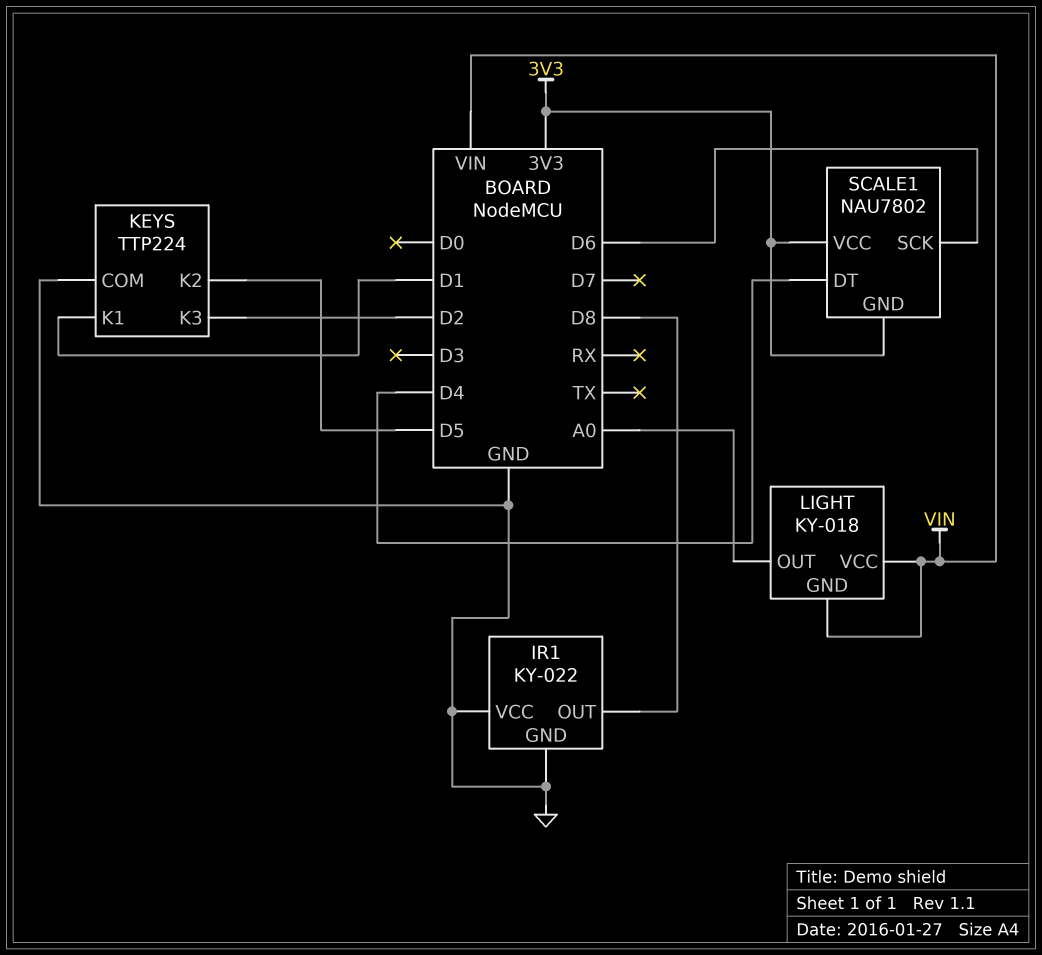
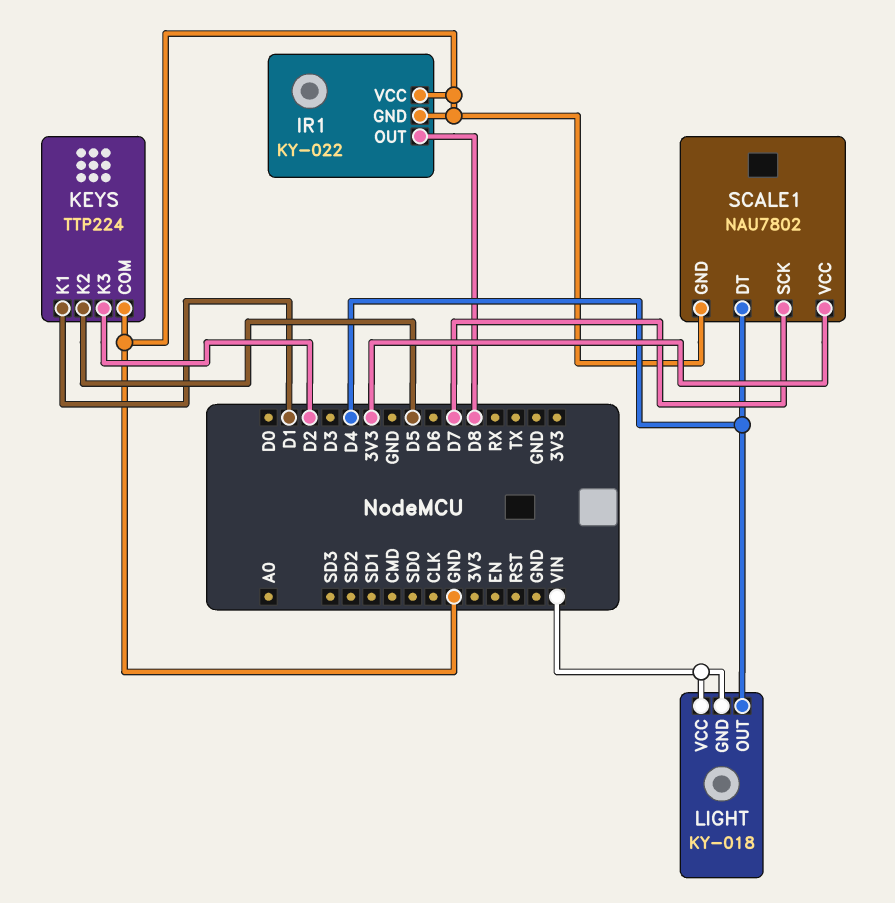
LIGHT pin OUT: A0 -> D4
SCALE1 pin GND: 3V3 -> GND
SCALE1 pin SCK: D6 -> D7

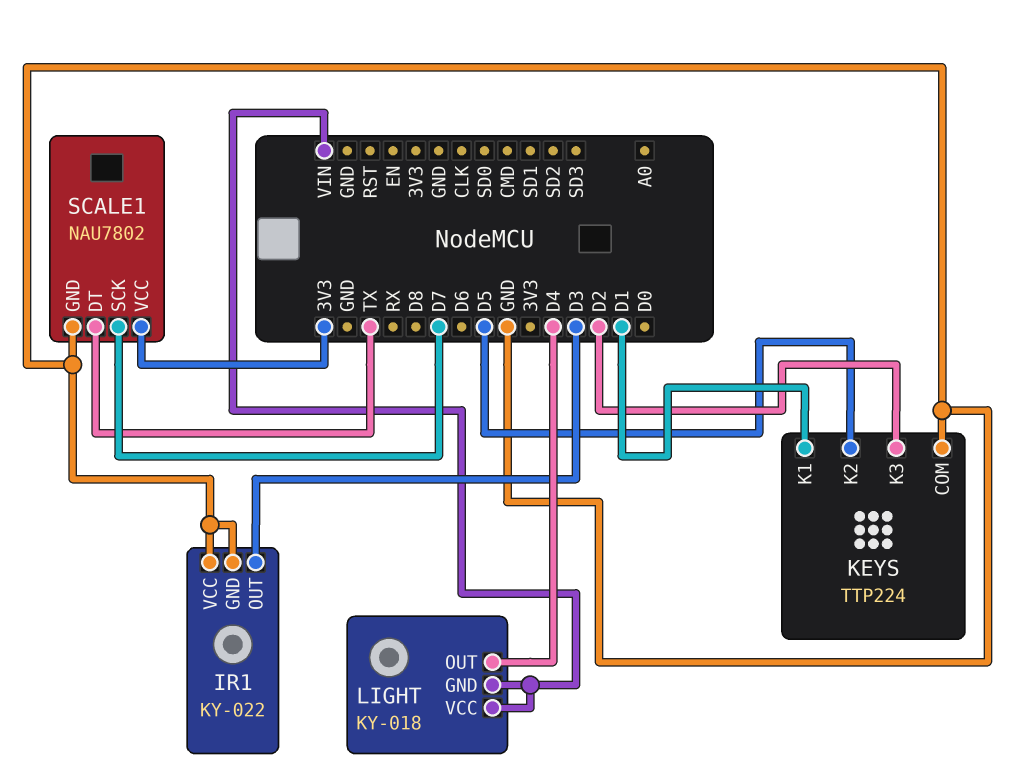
IR1 pin OUT: D8 -> D3
SCALE1 pin DT: D4 -> TX

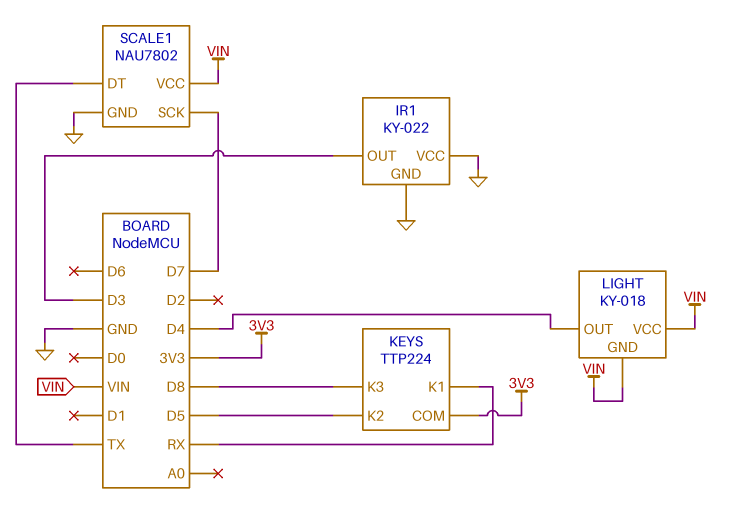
KEYS pin COM: GND -> 3V3
KEYS pin K1: D1 -> RX
KEYS pin K3: D2 -> D8
SCALE1 pin VCC: 3V3 -> VIN

